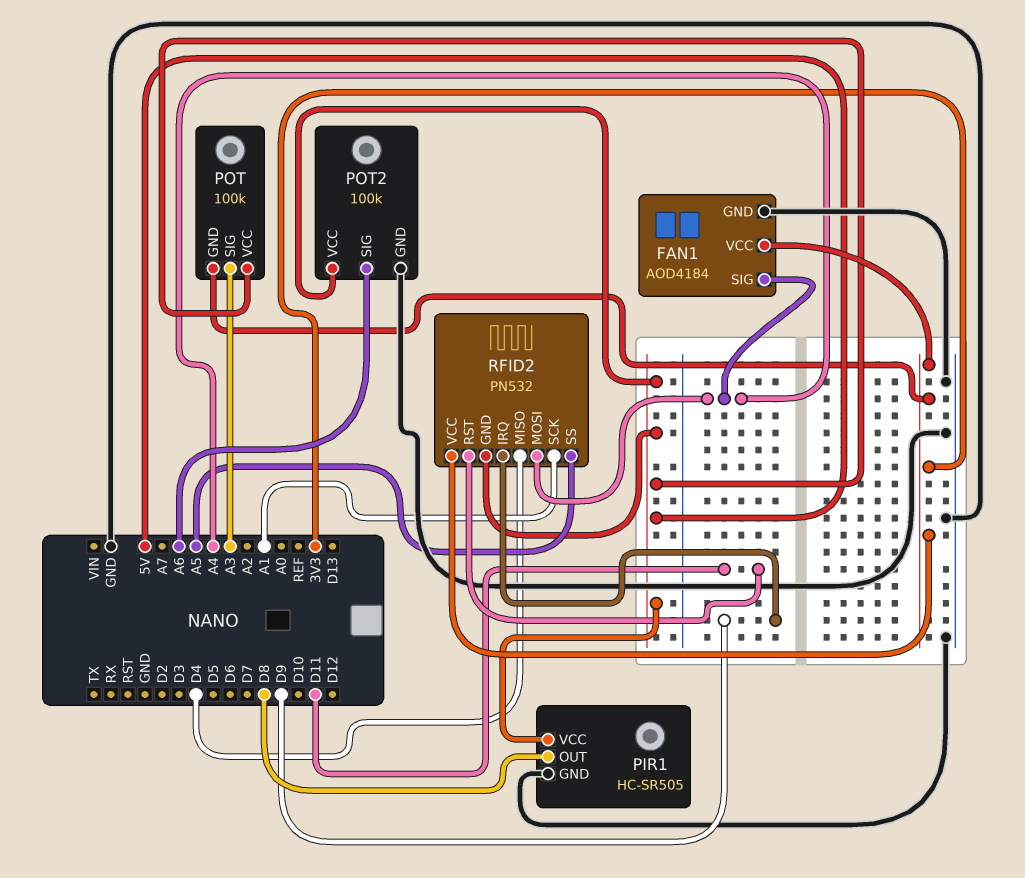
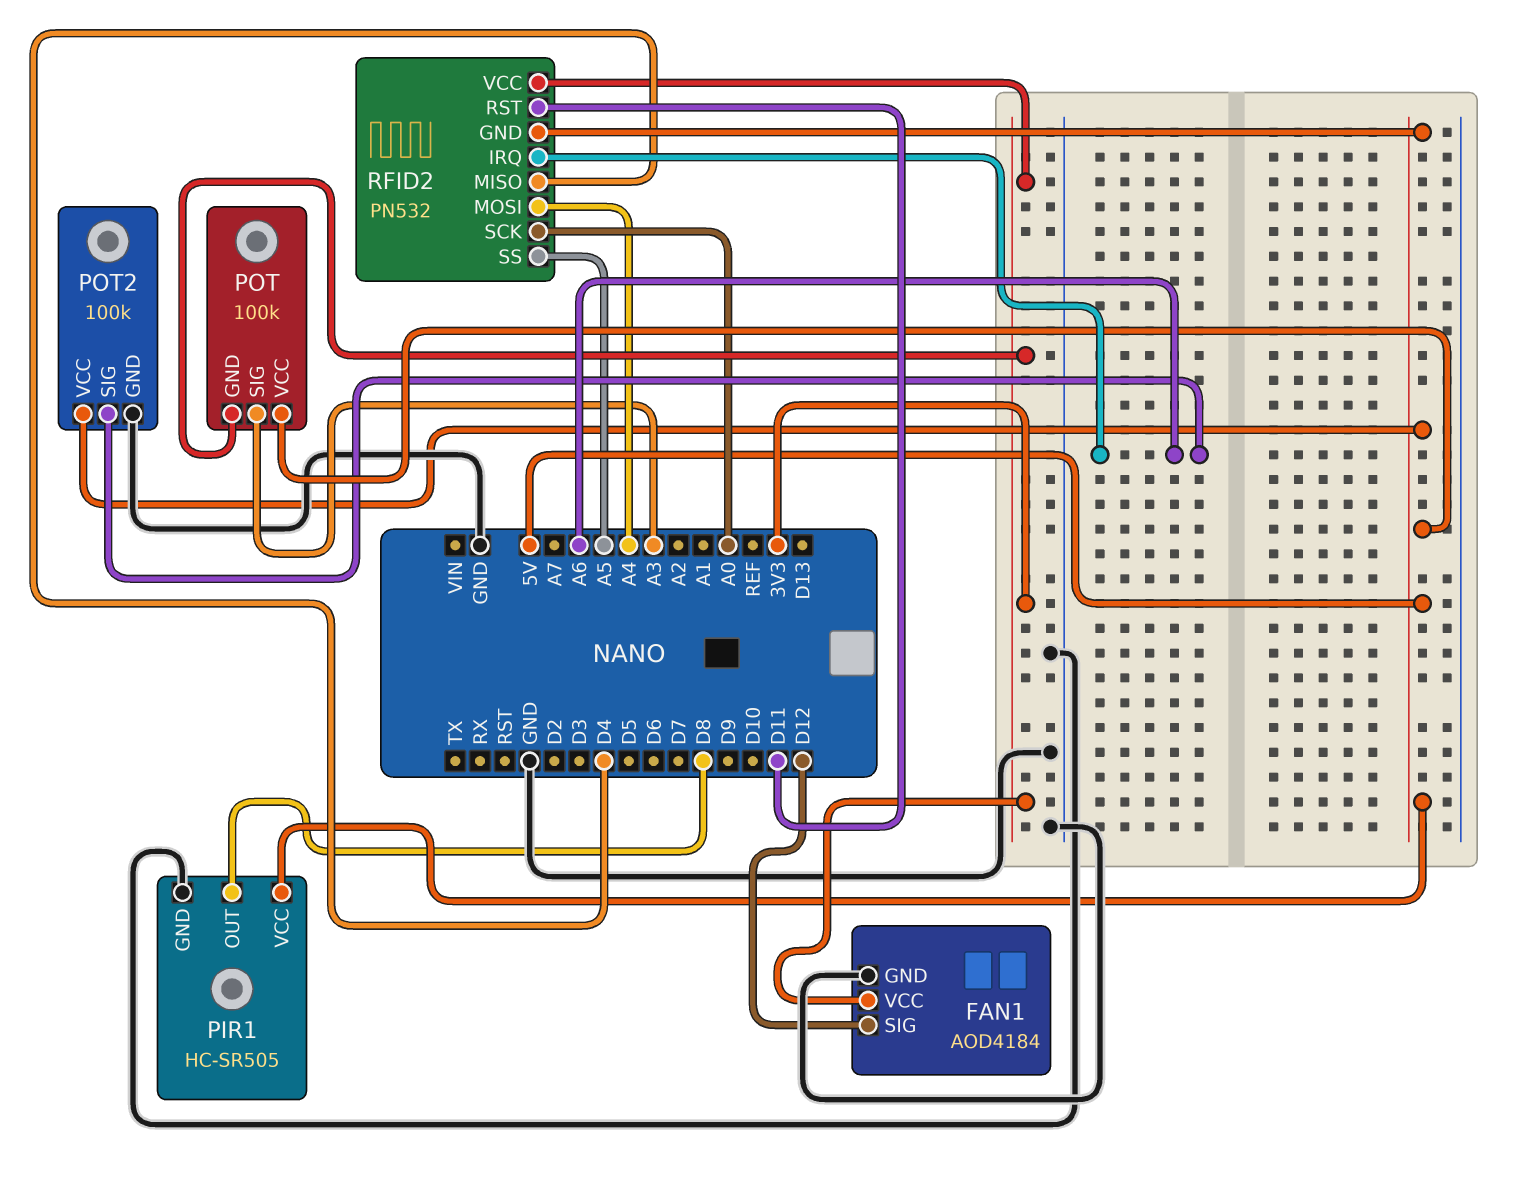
FAN1 pin SIG: A4 -> D12
RFID2 pin IRQ: D9 -> A6
RFID2 pin SCK: A1 -> A0

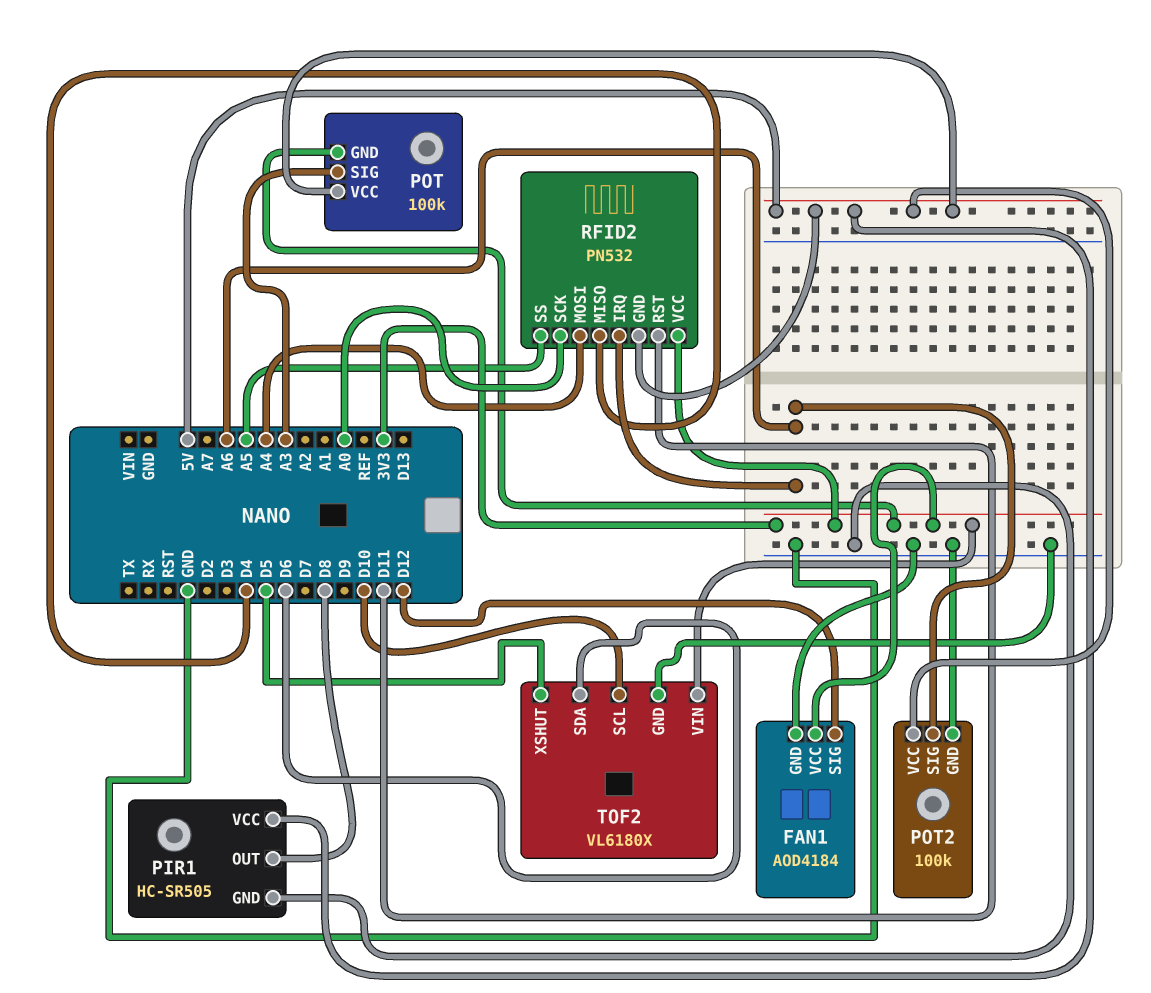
TOF2: none -> VL6180X
TOF2 pin GND: none -> GND
TOF2 pin SCL: none -> D10
TOF2 pin SDA: none -> D6
TOF2 pin VIN: none -> 3V3
TOF2 pin XSHUT: none -> D5

